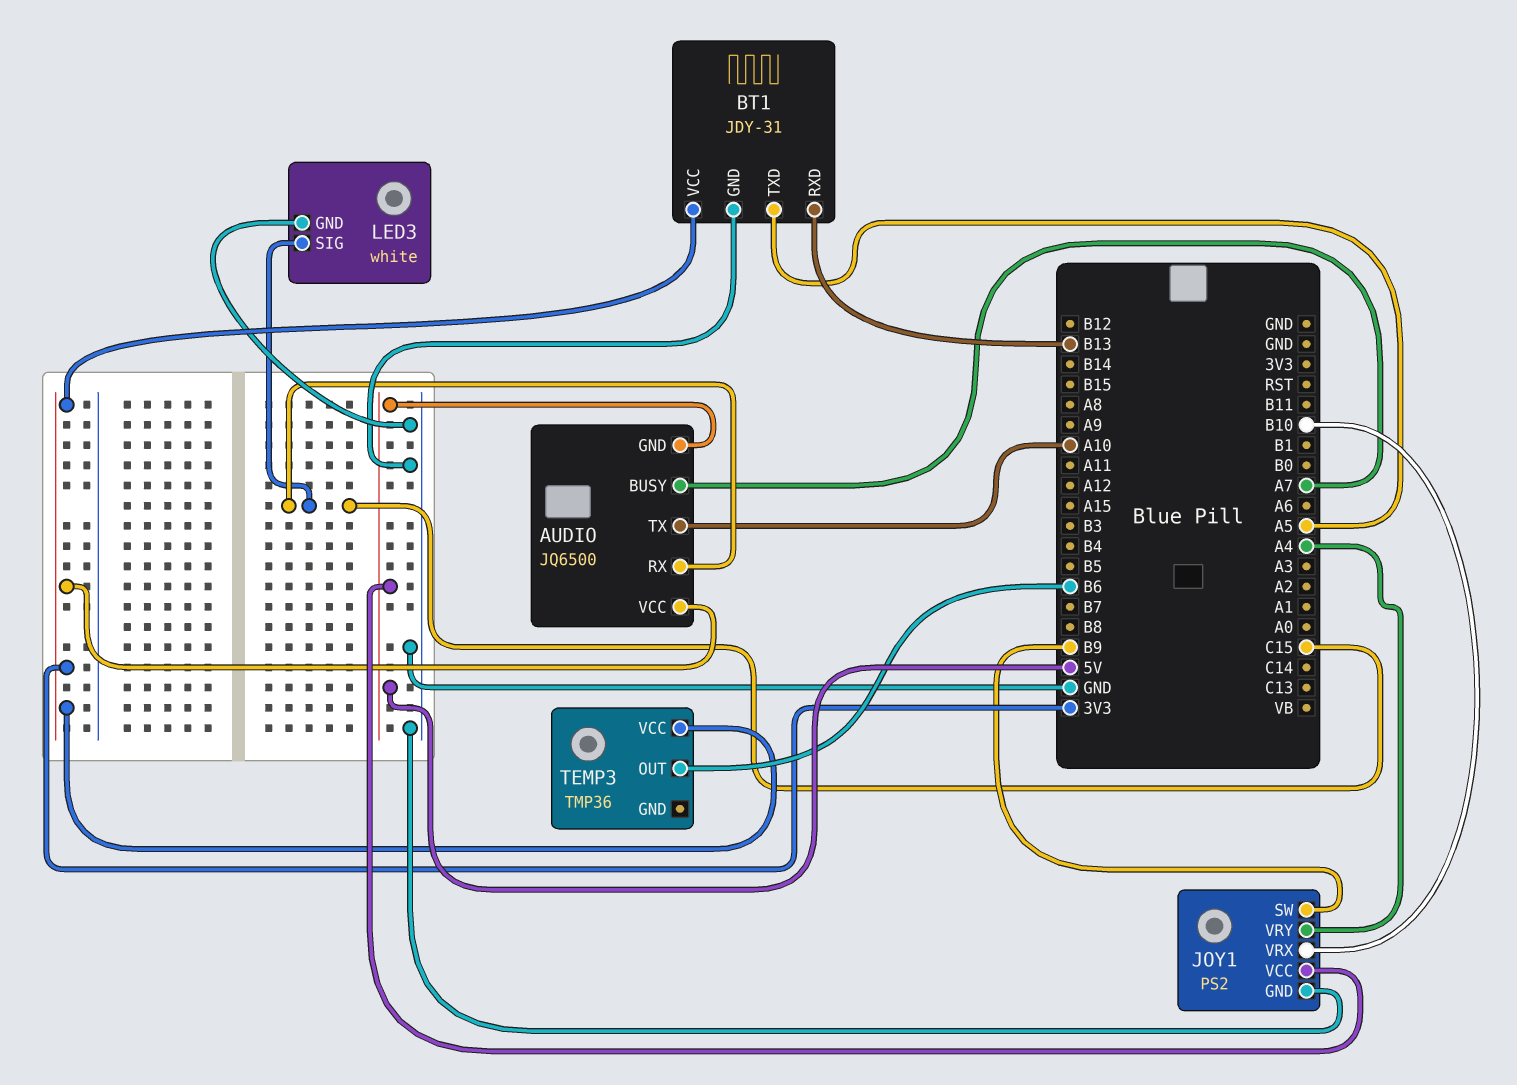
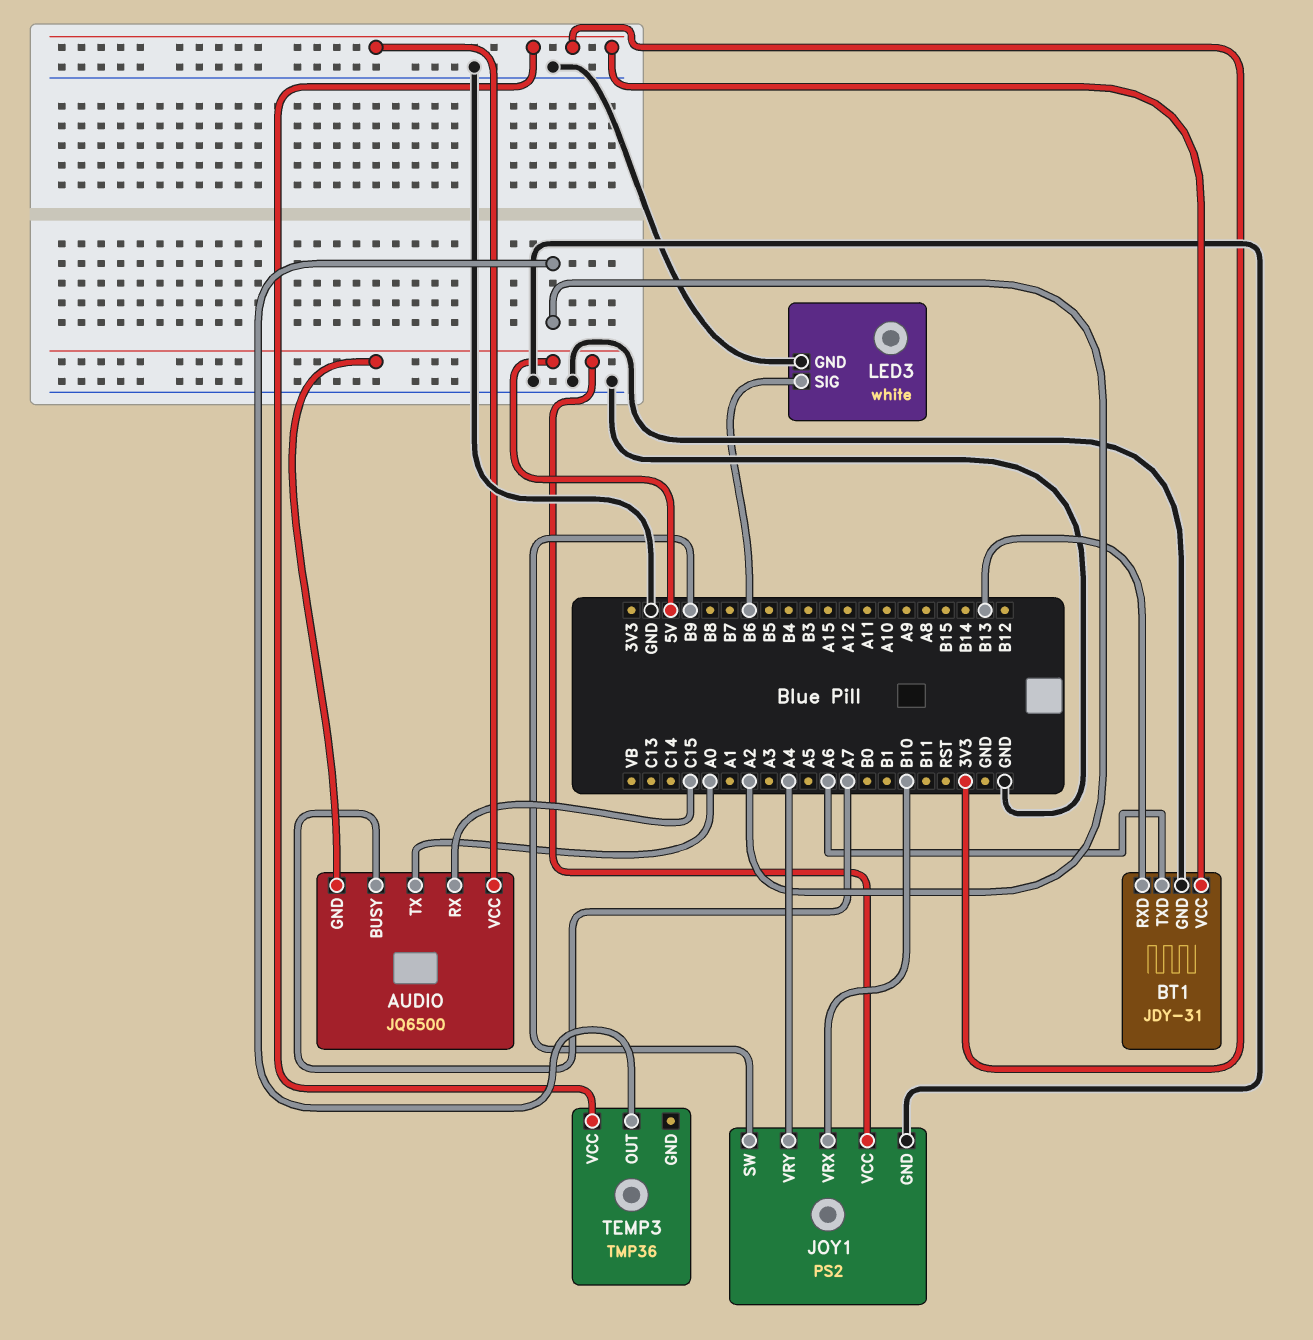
AUDIO pin TX: A10 -> A0
BT1 pin TXD: A5 -> A6
LED3 pin SIG: C15 -> B6
TEMP3 pin OUT: B6 -> A2

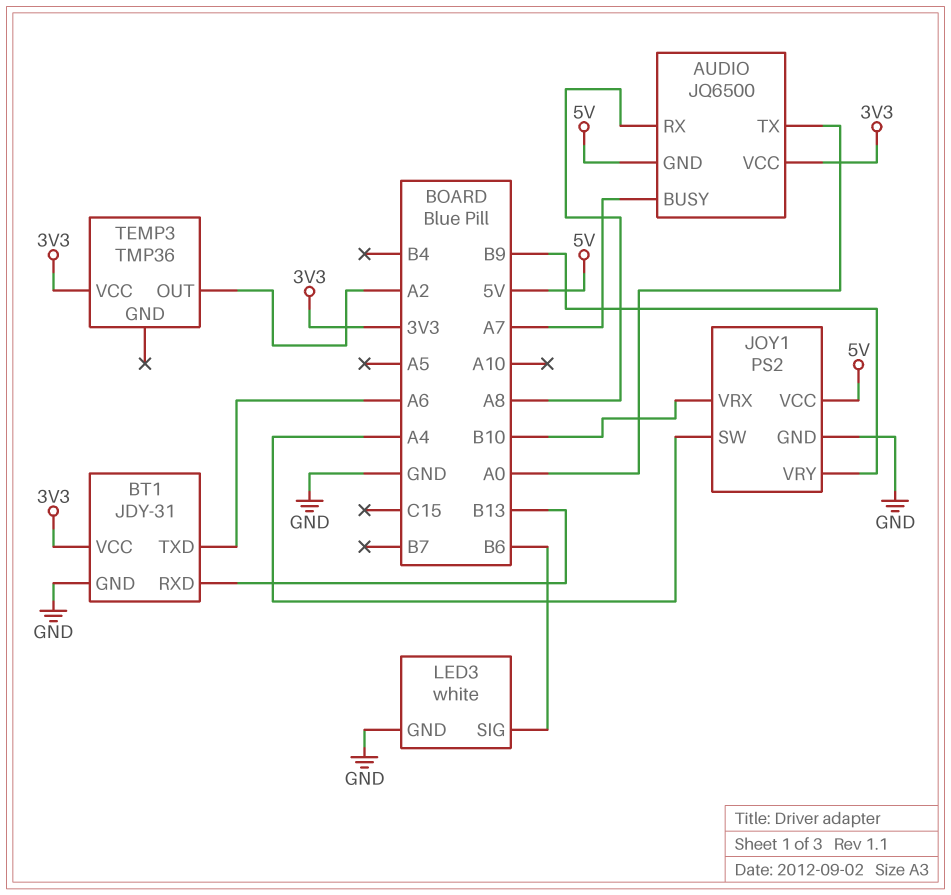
AUDIO pin RX: C15 -> A8
JOY1 pin SW: B9 -> A4
JOY1 pin VRY: A4 -> B9

